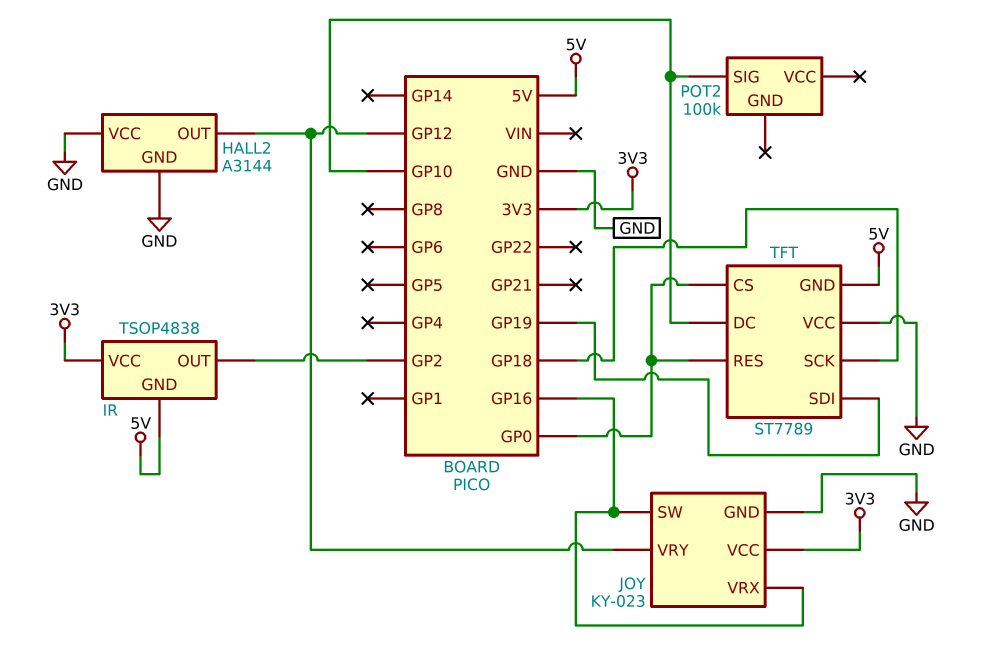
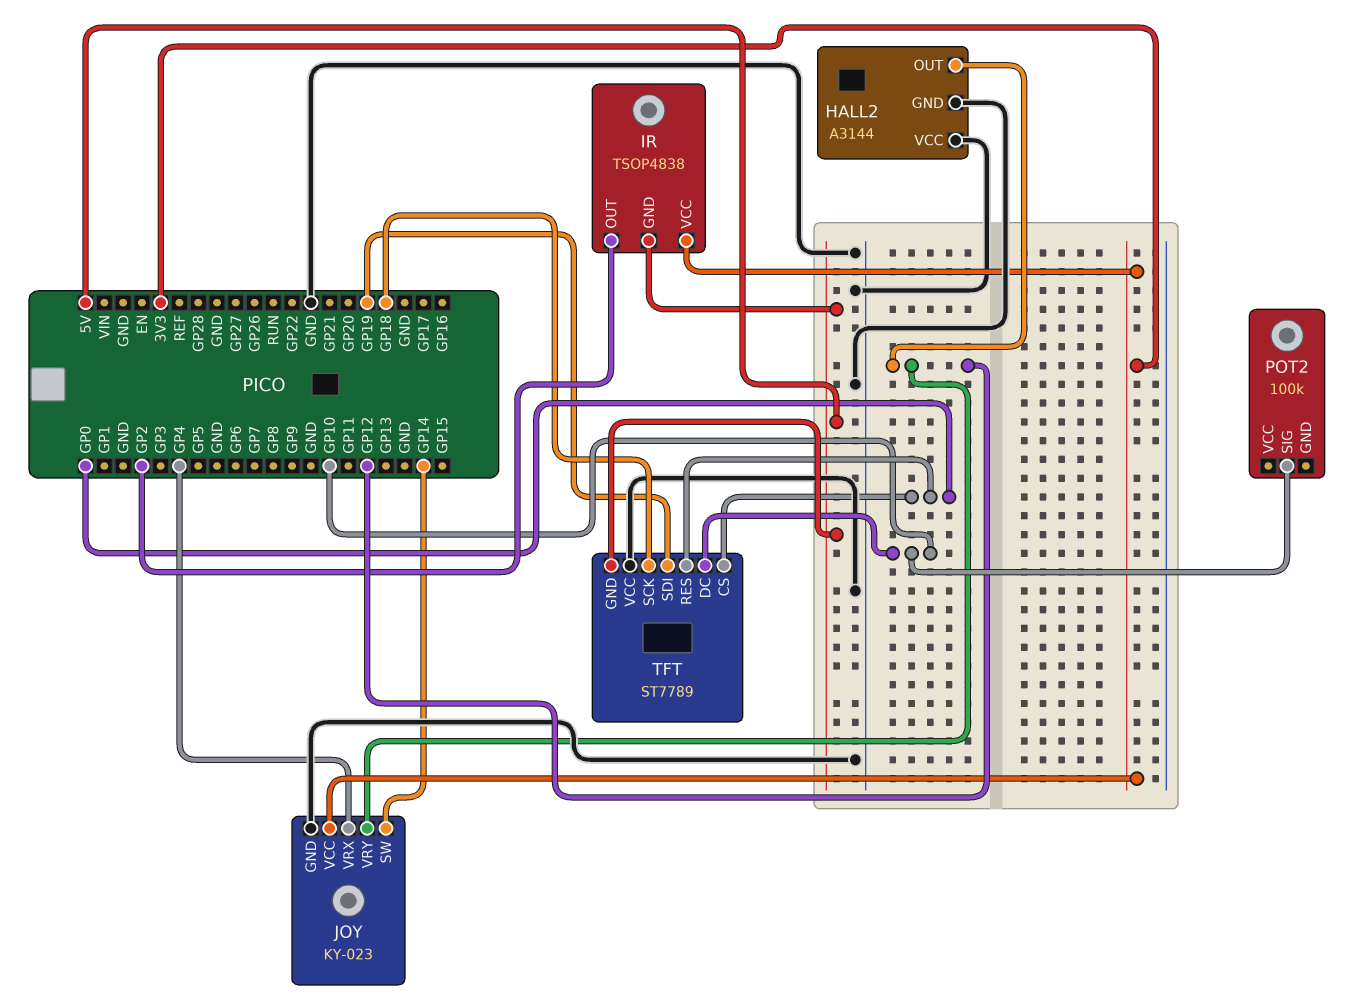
JOY pin SW: GP16 -> GP14
JOY pin VRX: GP16 -> GP4

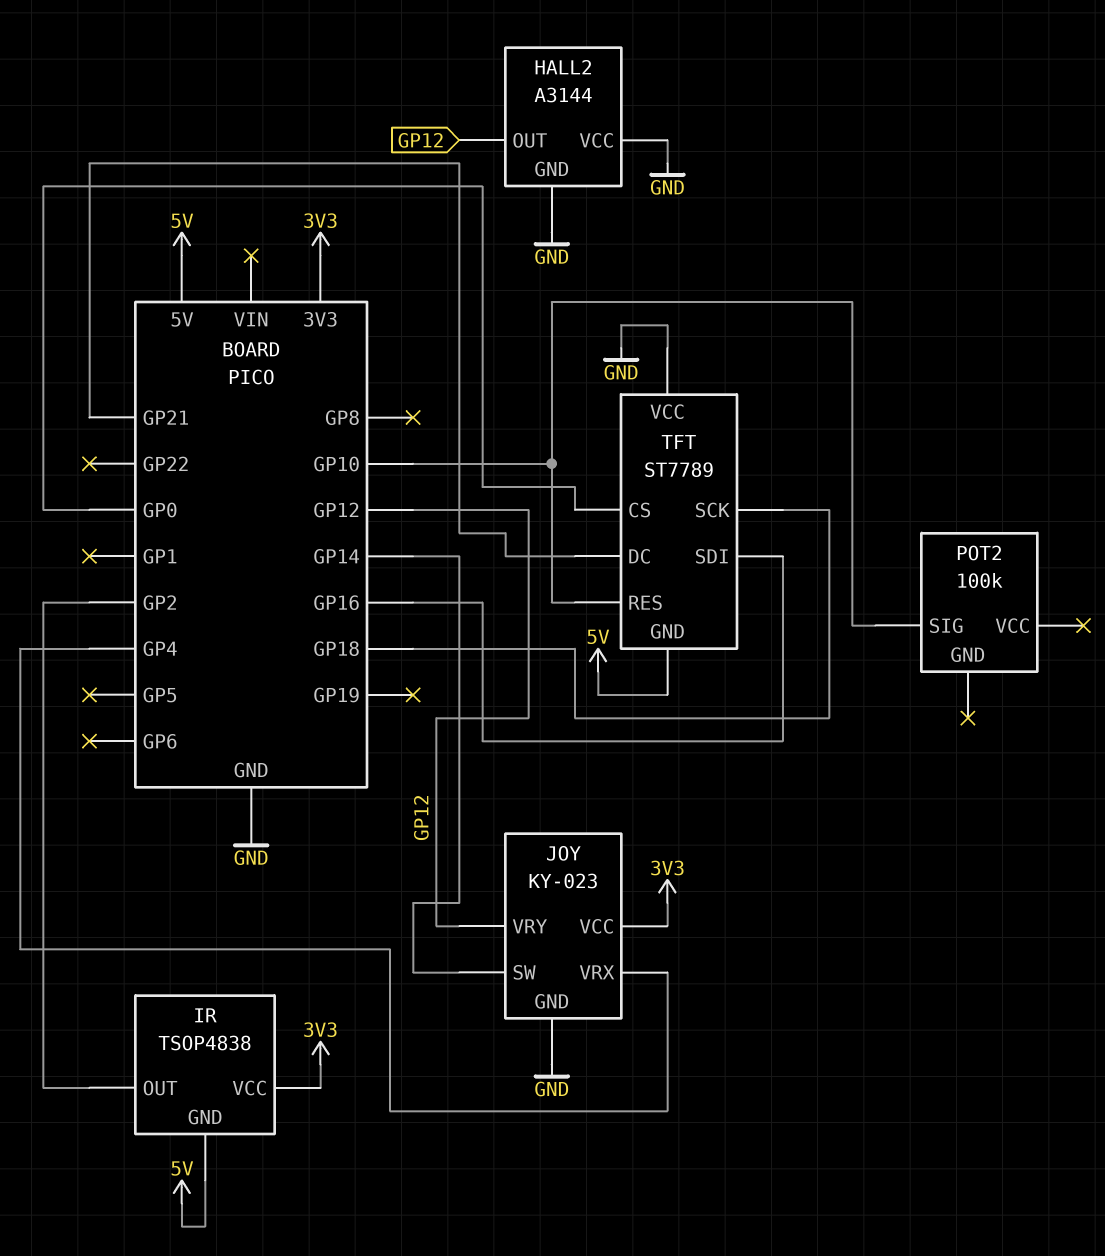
TFT pin DC: GP10 -> GP21
TFT pin RES: GP0 -> GP10
TFT pin SDI: GP19 -> GP16

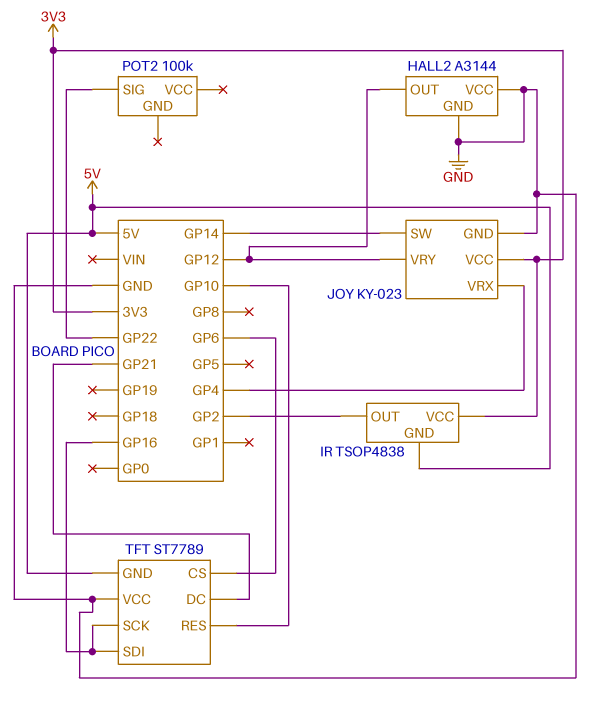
POT2 pin SIG: GP10 -> GP22
TFT pin CS: GP0 -> GP6
TFT pin SCK: GP18 -> GP16

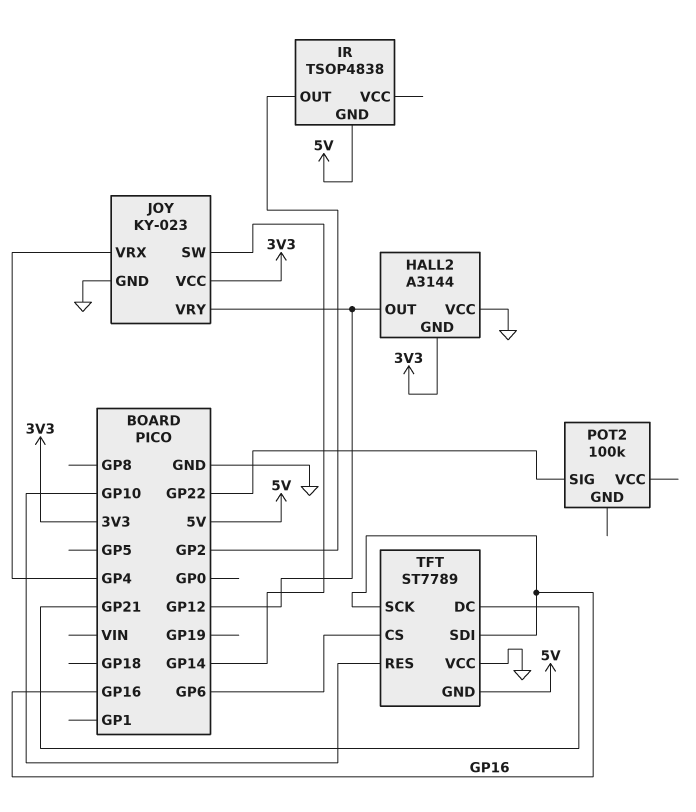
HALL2 pin GND: GND -> 3V3
IR pin VCC: 3V3 -> none

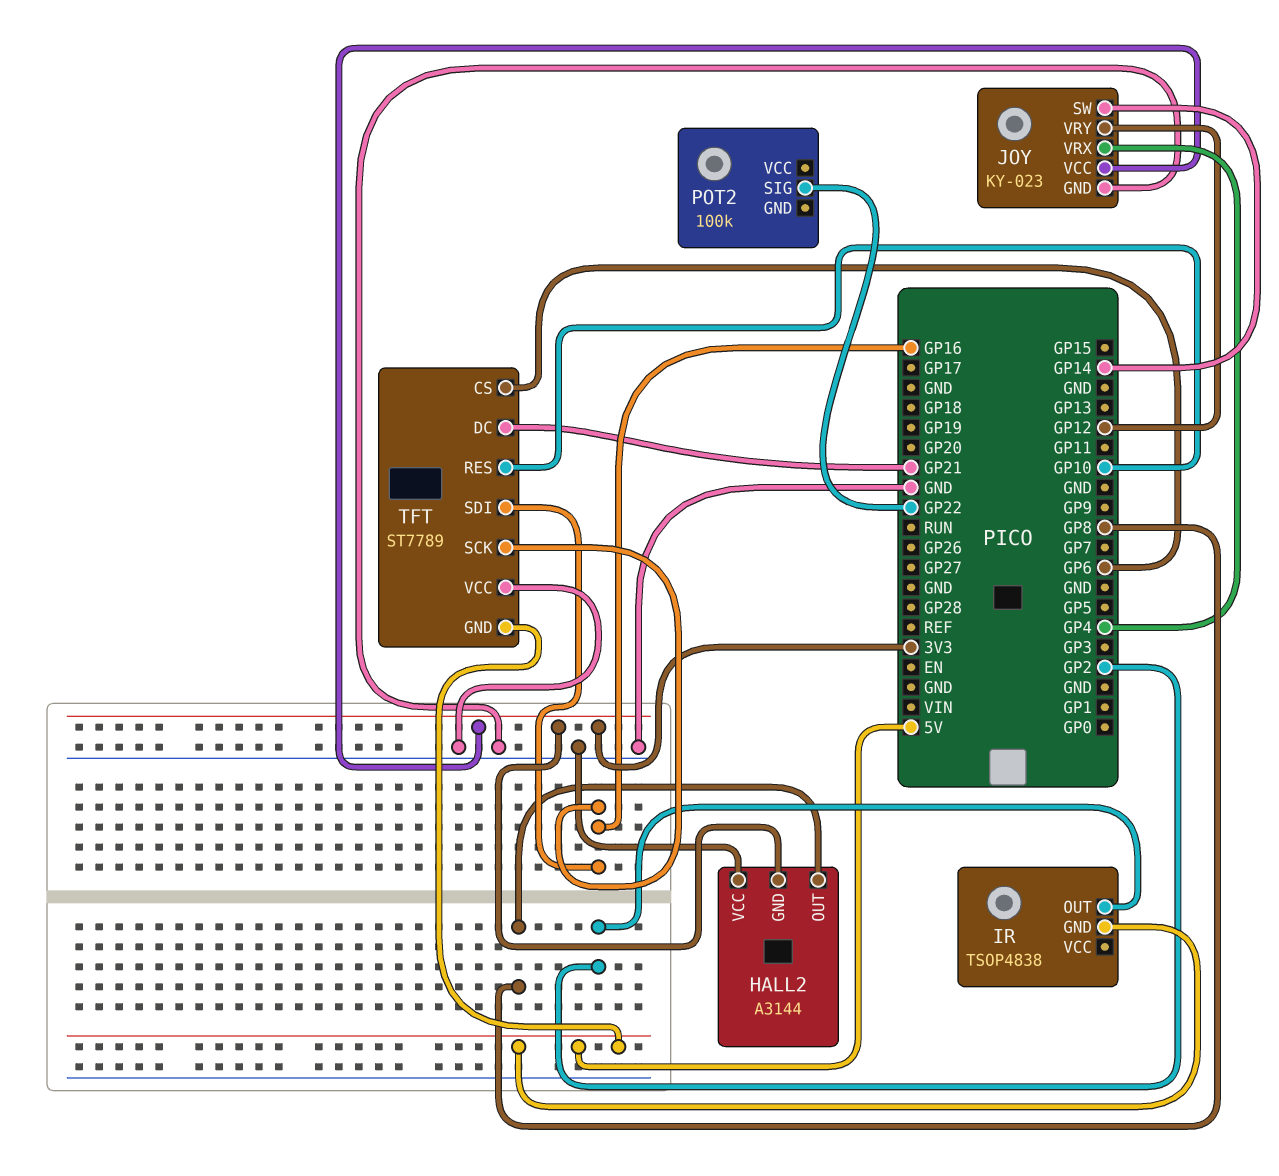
HALL2 pin OUT: GP12 -> GP8

